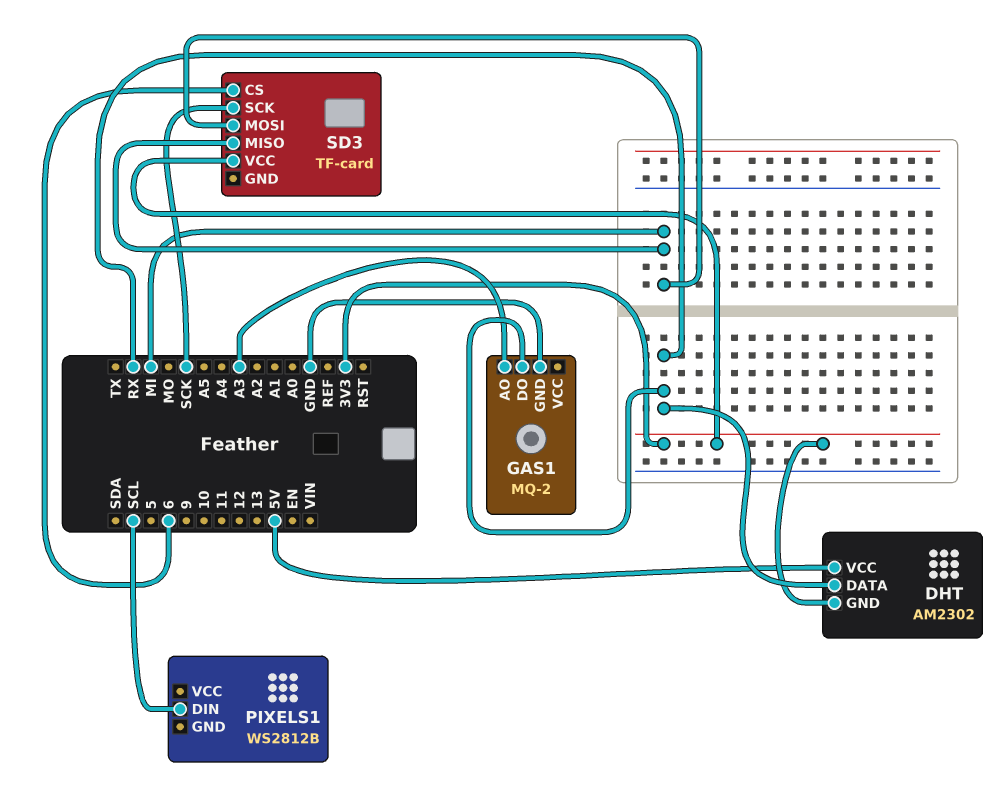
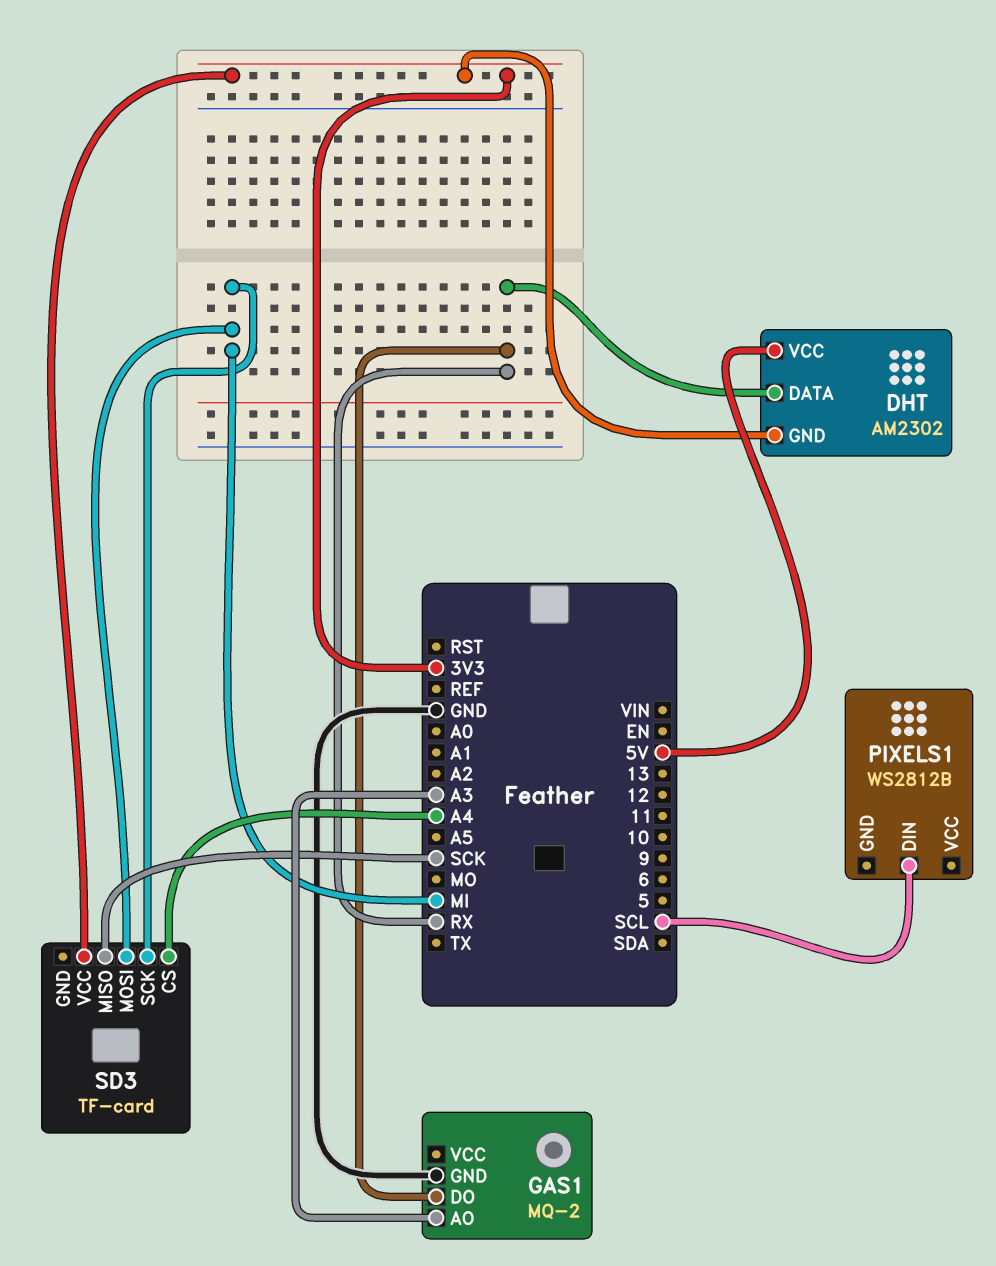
SD3 pin CS: 6 -> A4
SD3 pin MISO: MI -> SCK
SD3 pin SCK: SCK -> MI

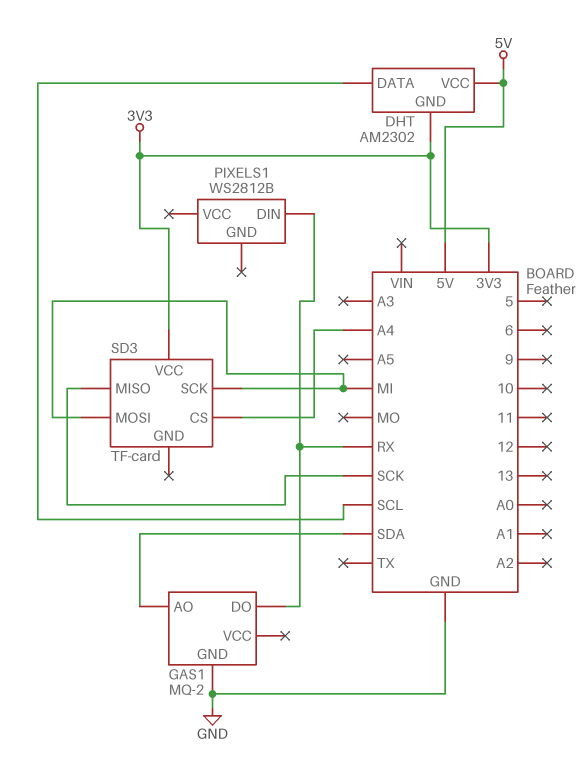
DHT pin DATA: RX -> SCL
GAS1 pin AO: A3 -> SDA
PIXELS1 pin DIN: SCL -> RX

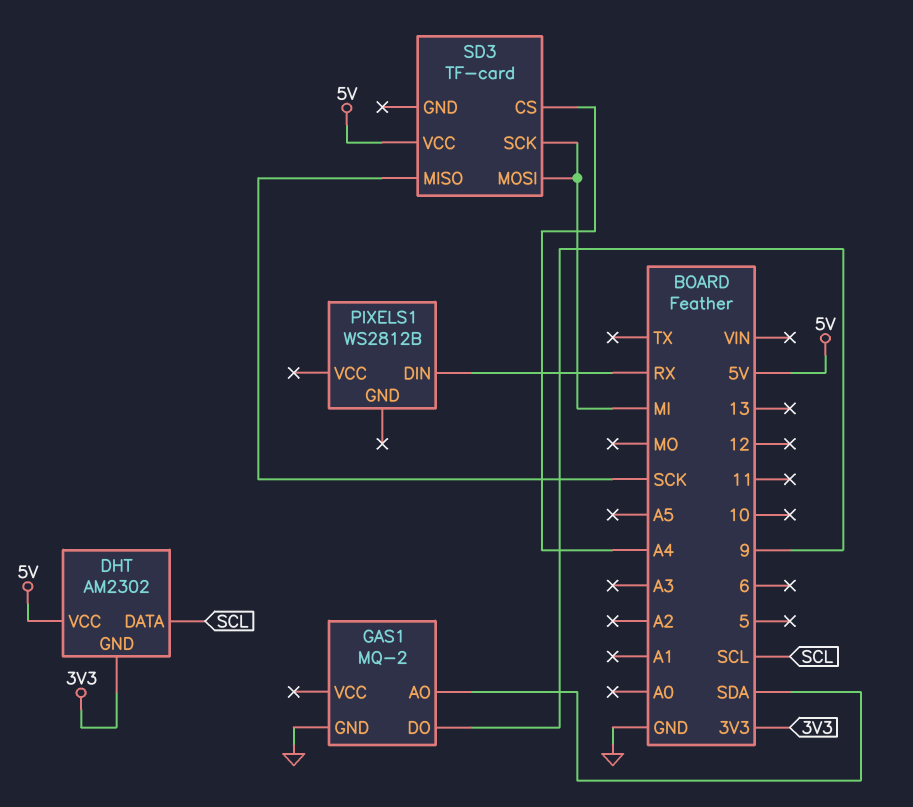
GAS1 pin DO: RX -> 9
SD3 pin VCC: 3V3 -> 5V

